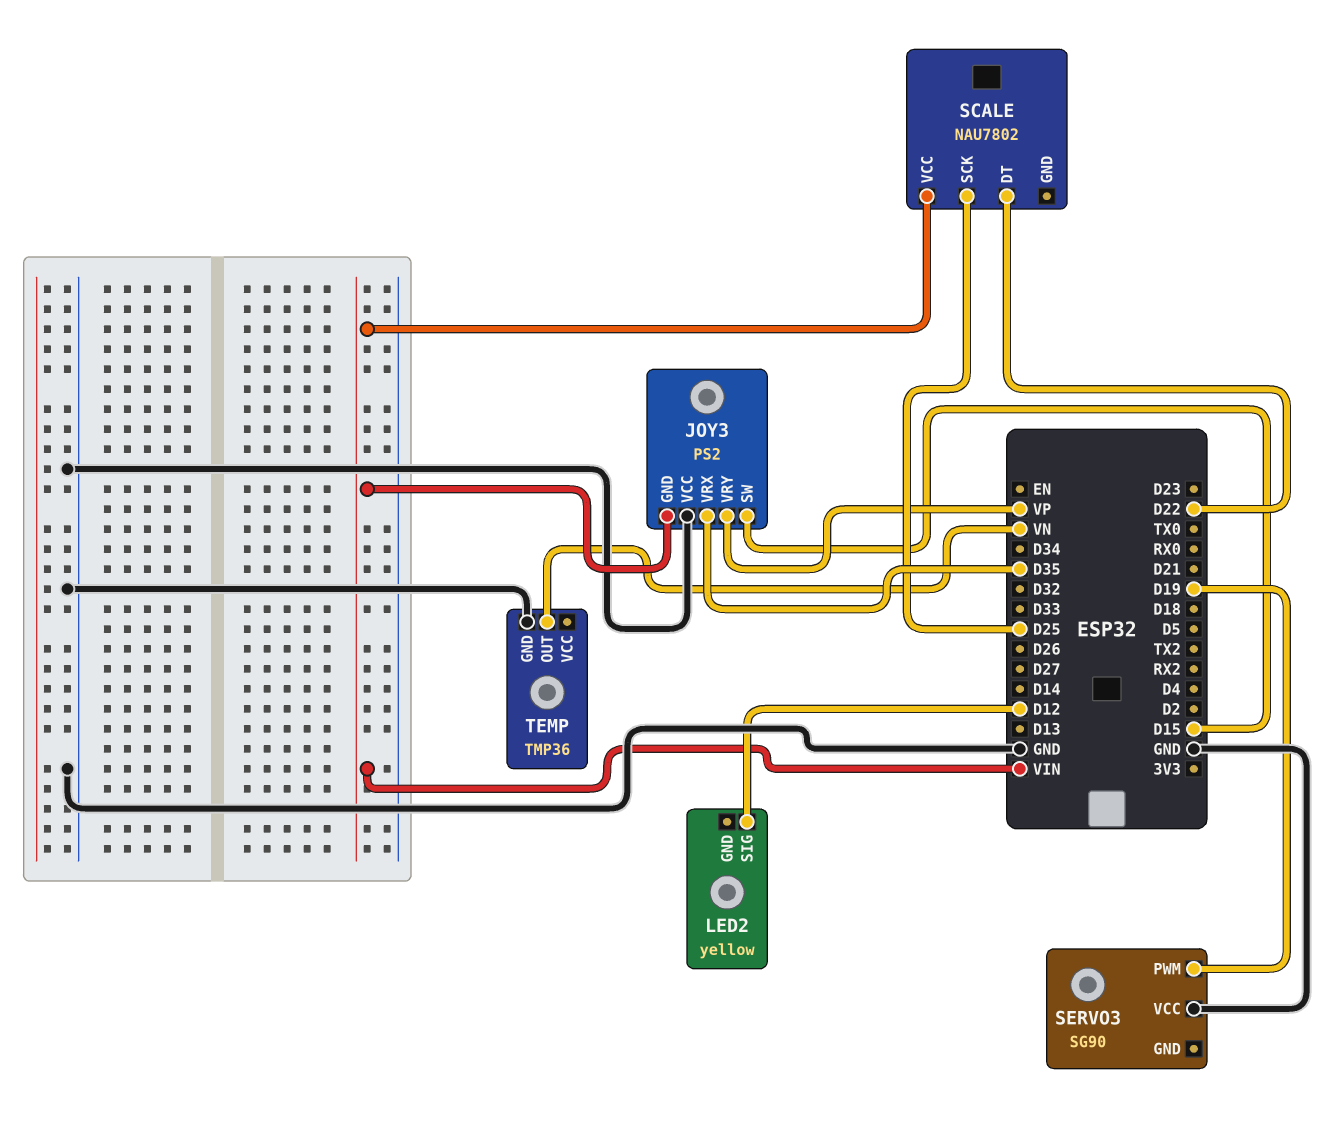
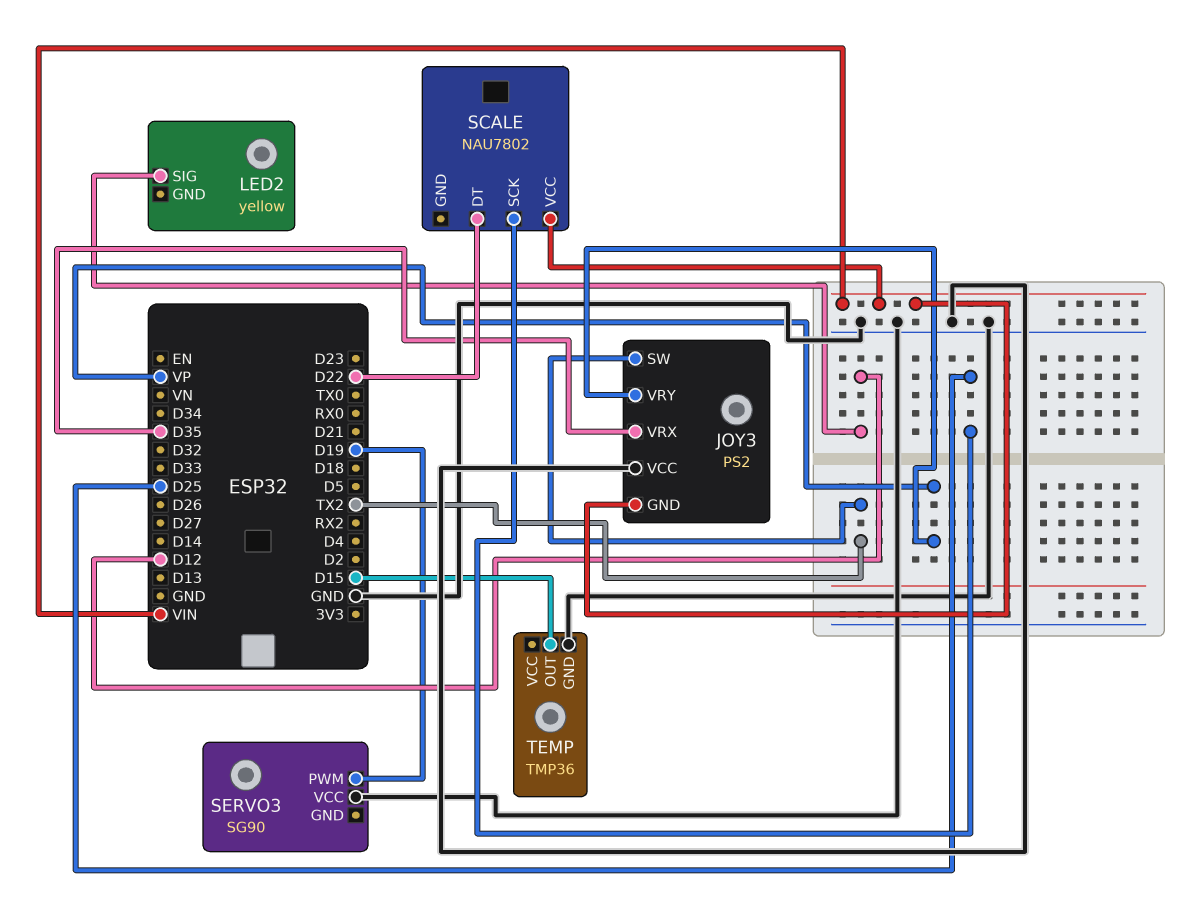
JOY3 pin SW: D15 -> TX2
TEMP pin OUT: VN -> D15

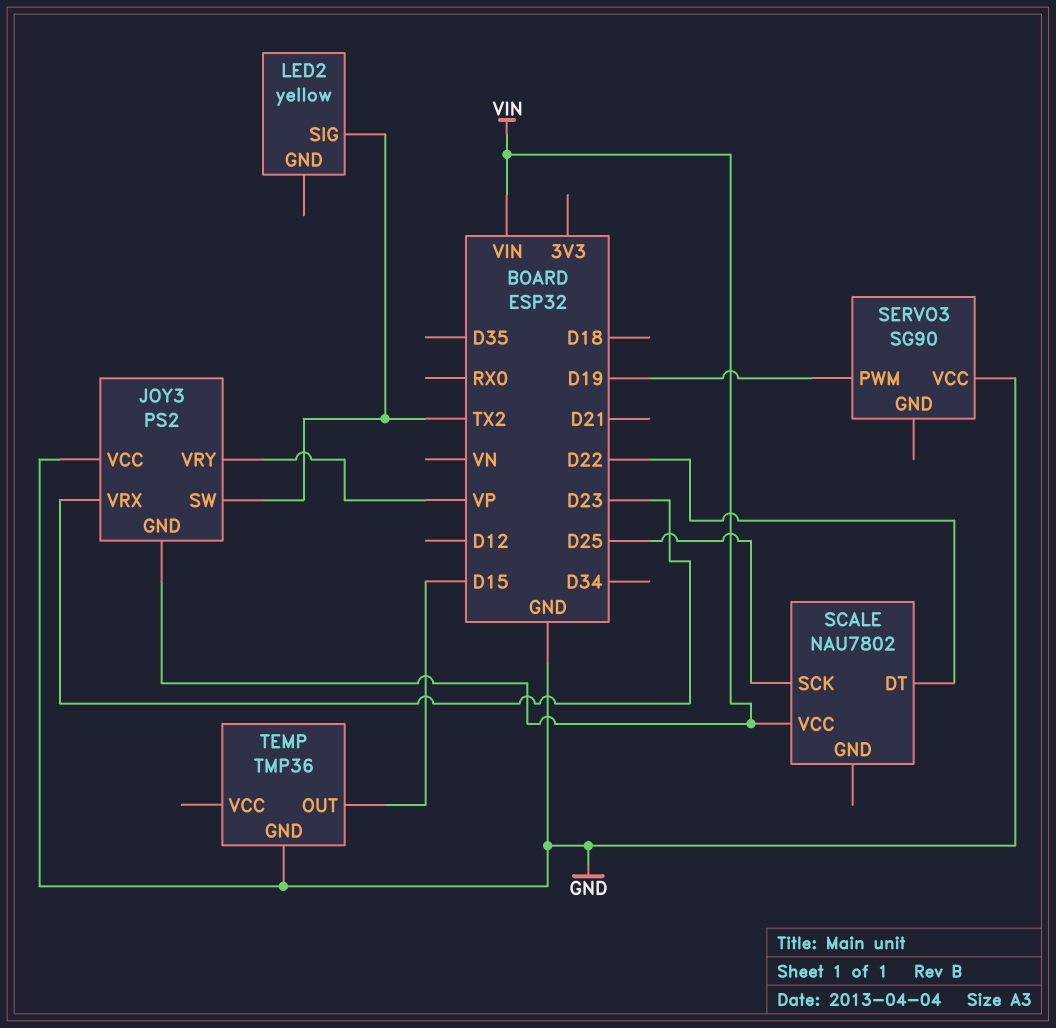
JOY3 pin VRX: D35 -> D23
LED2 pin SIG: D12 -> TX2

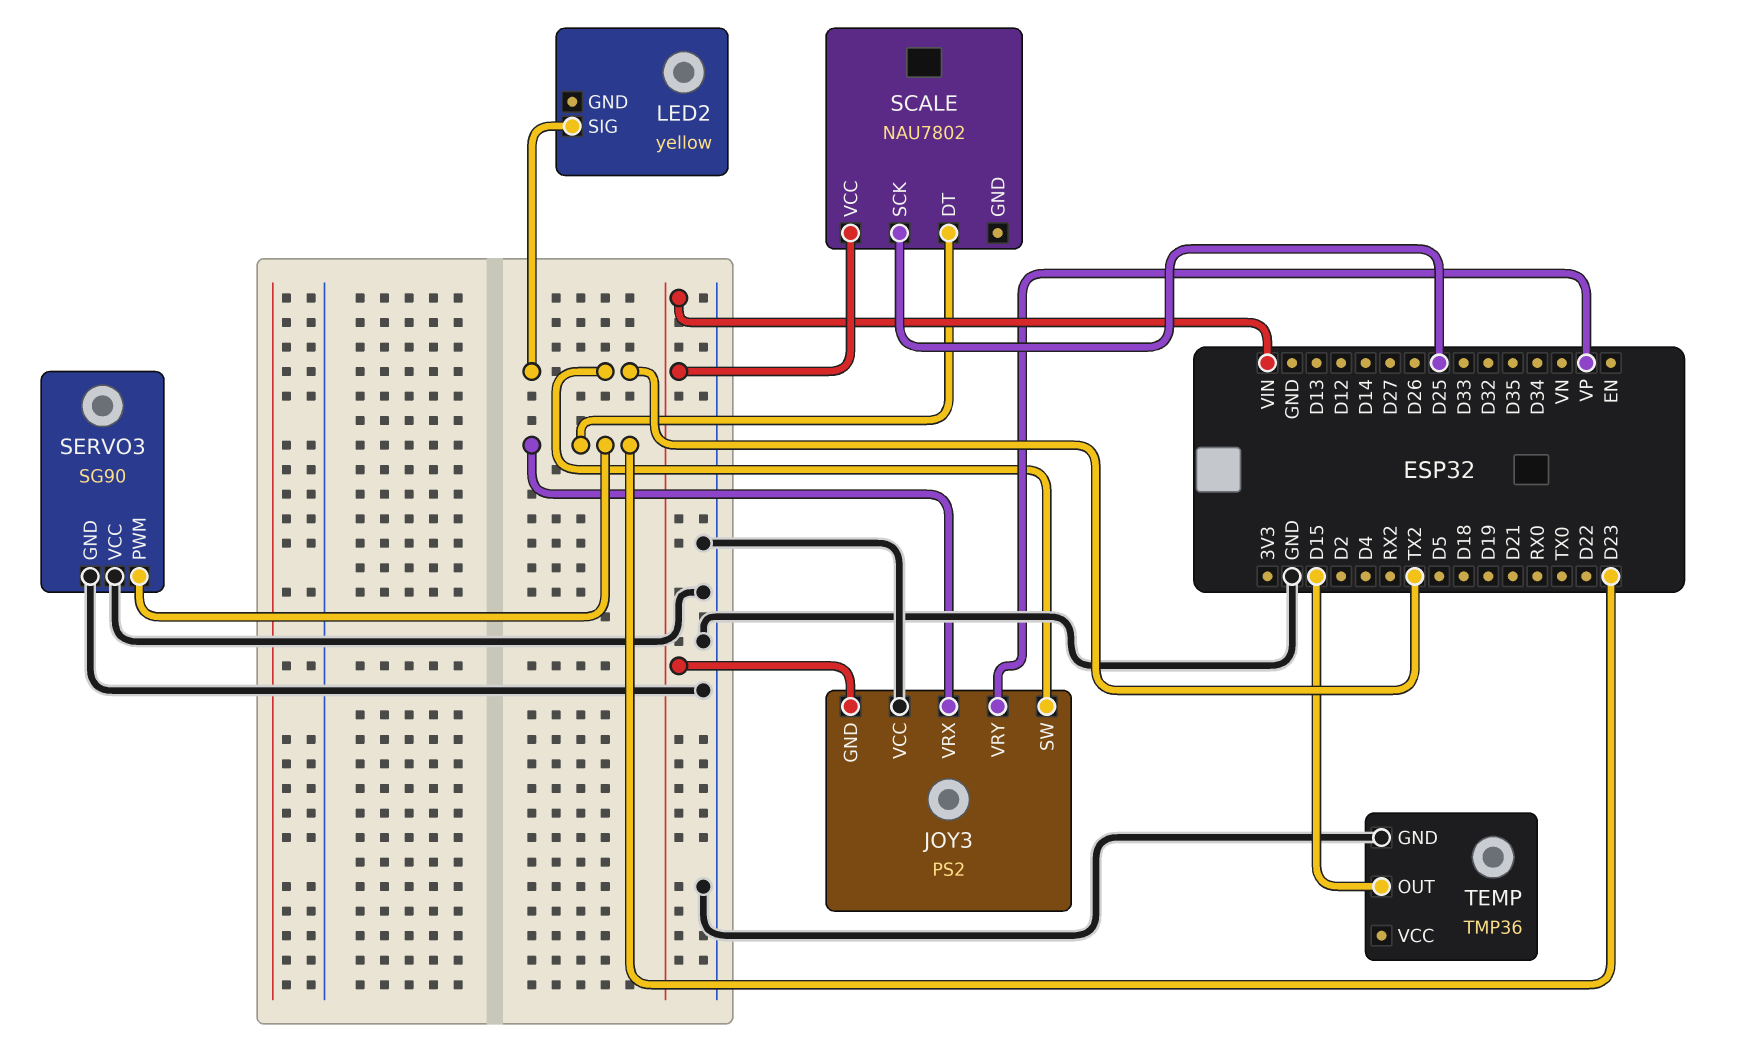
SCALE pin DT: D22 -> D23
SERVO3 pin GND: none -> GND
SERVO3 pin PWM: D19 -> D23

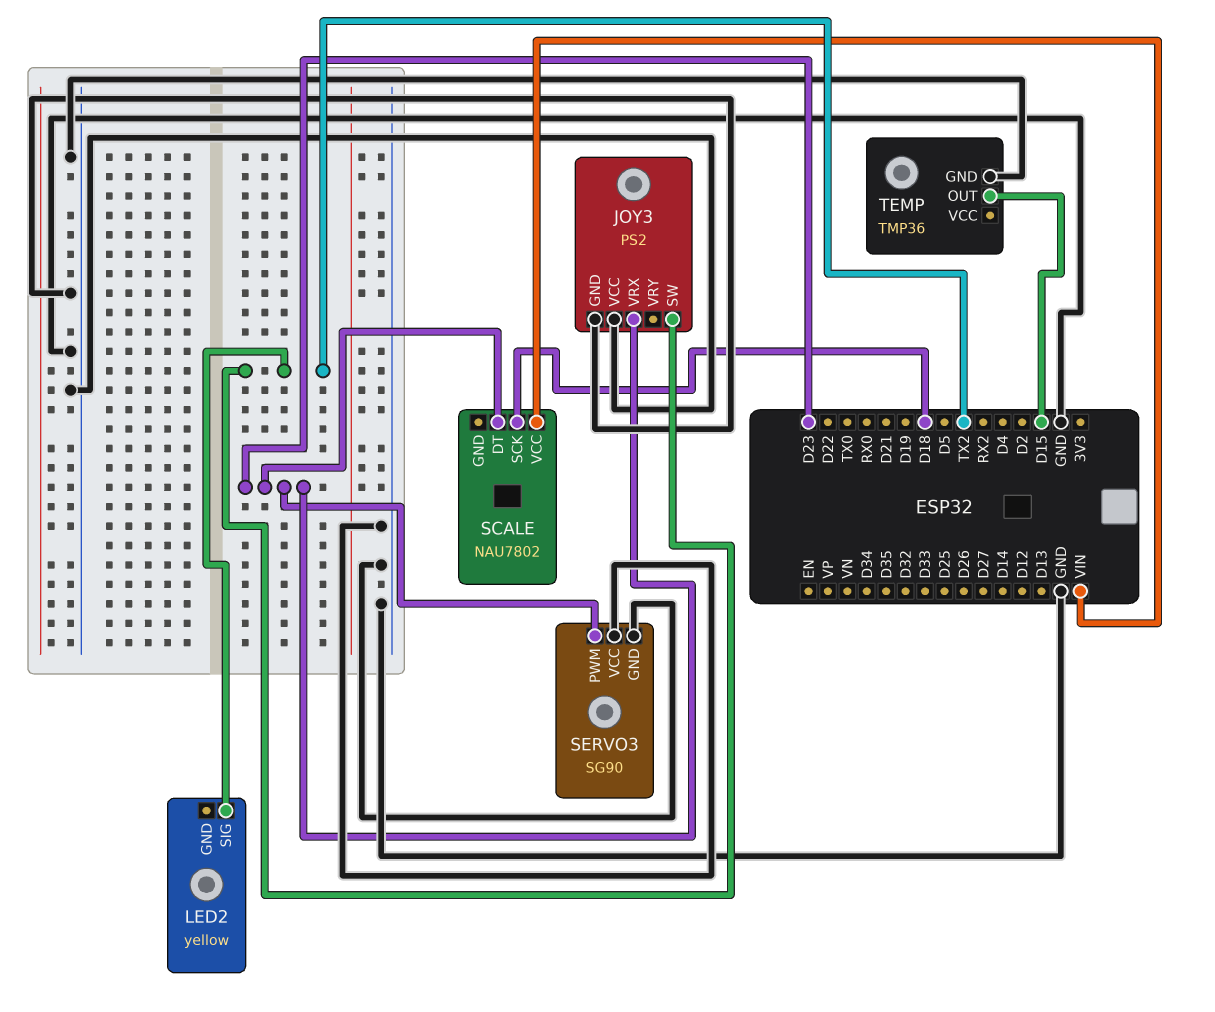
JOY3 pin GND: VIN -> GND
JOY3 pin VRY: VP -> none
SCALE pin SCK: D25 -> D18

